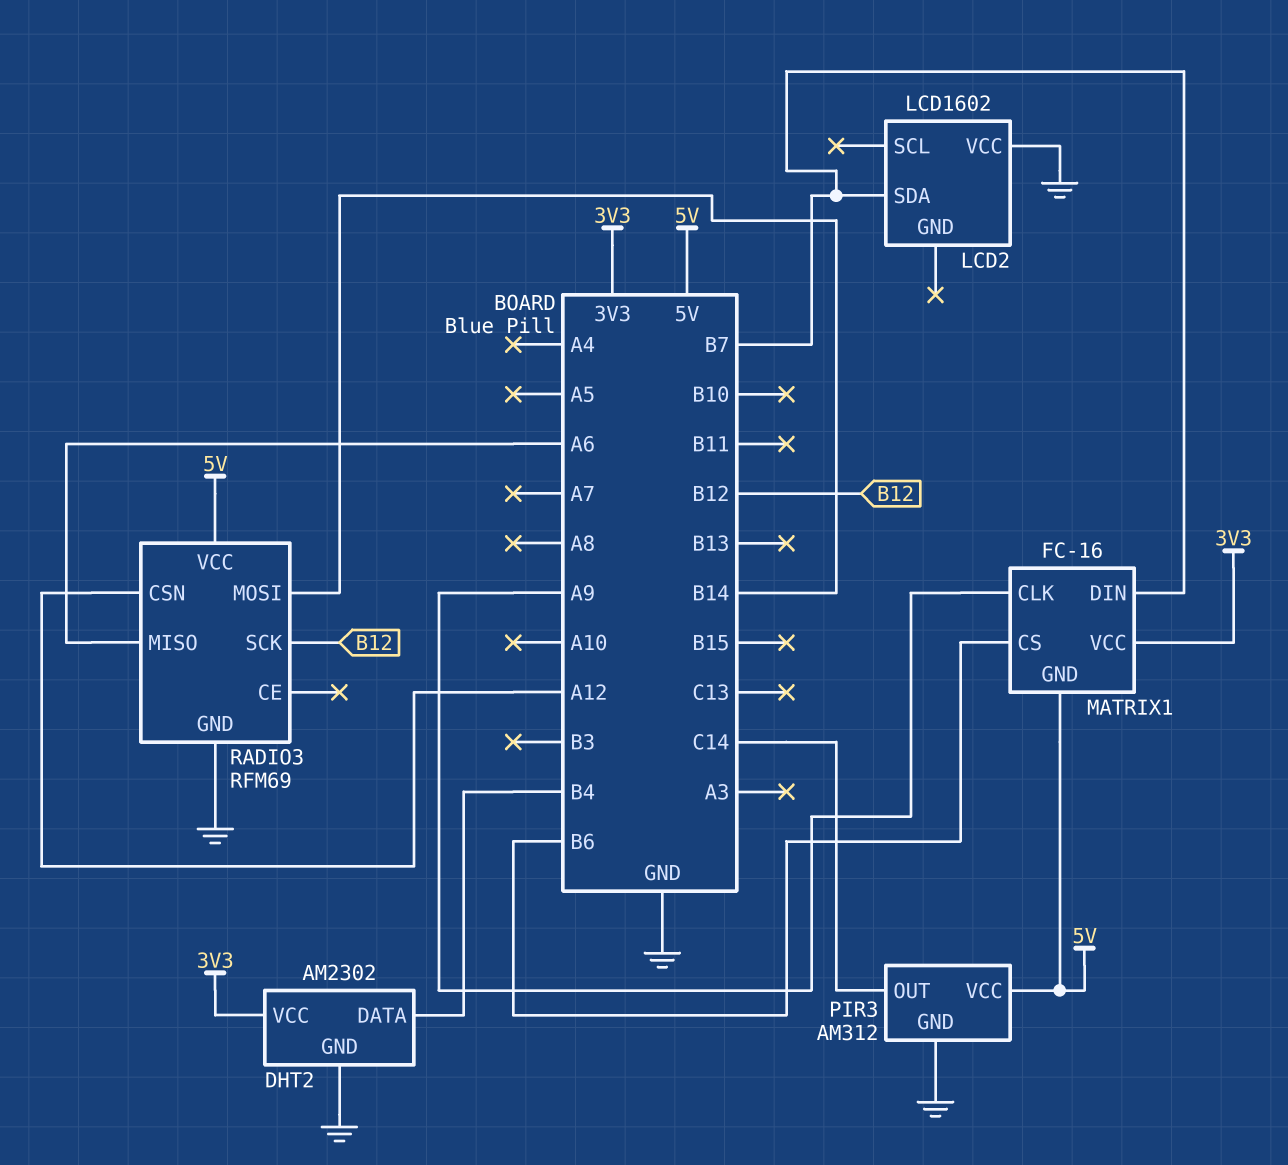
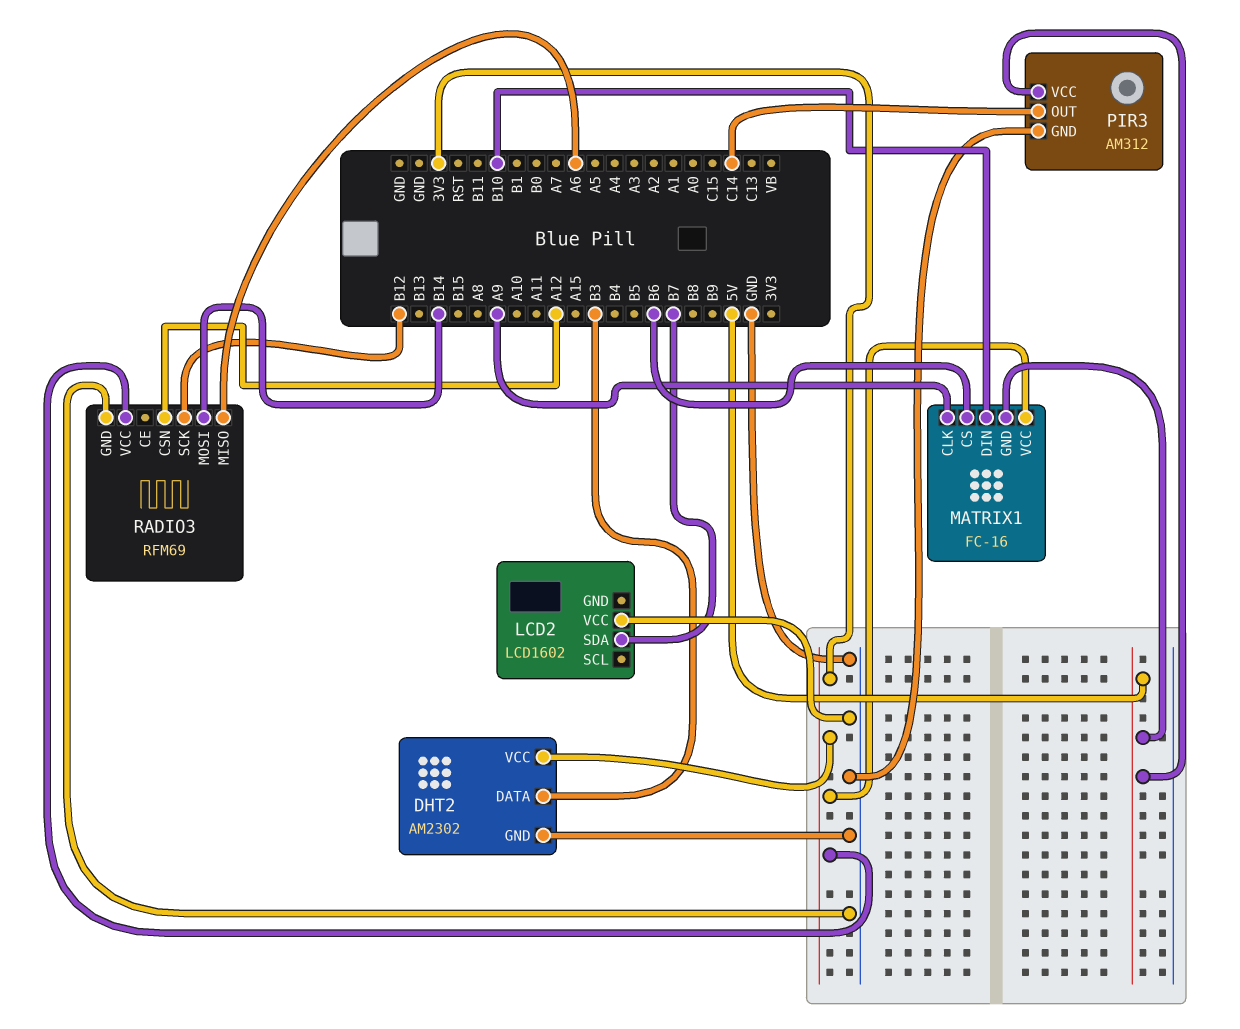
DHT2 pin DATA: B4 -> B3
MATRIX1 pin DIN: B7 -> B10
RADIO3 pin VCC: 5V -> 3V3

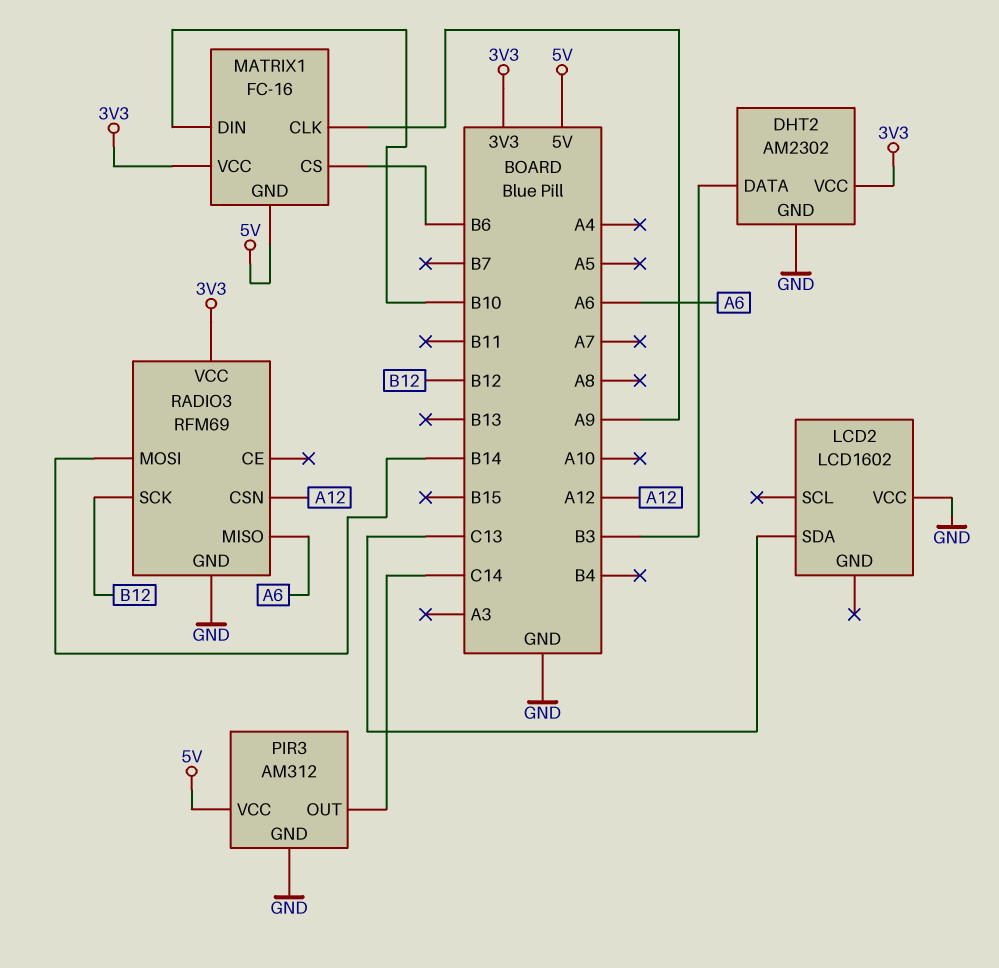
LCD2 pin SDA: B7 -> C13

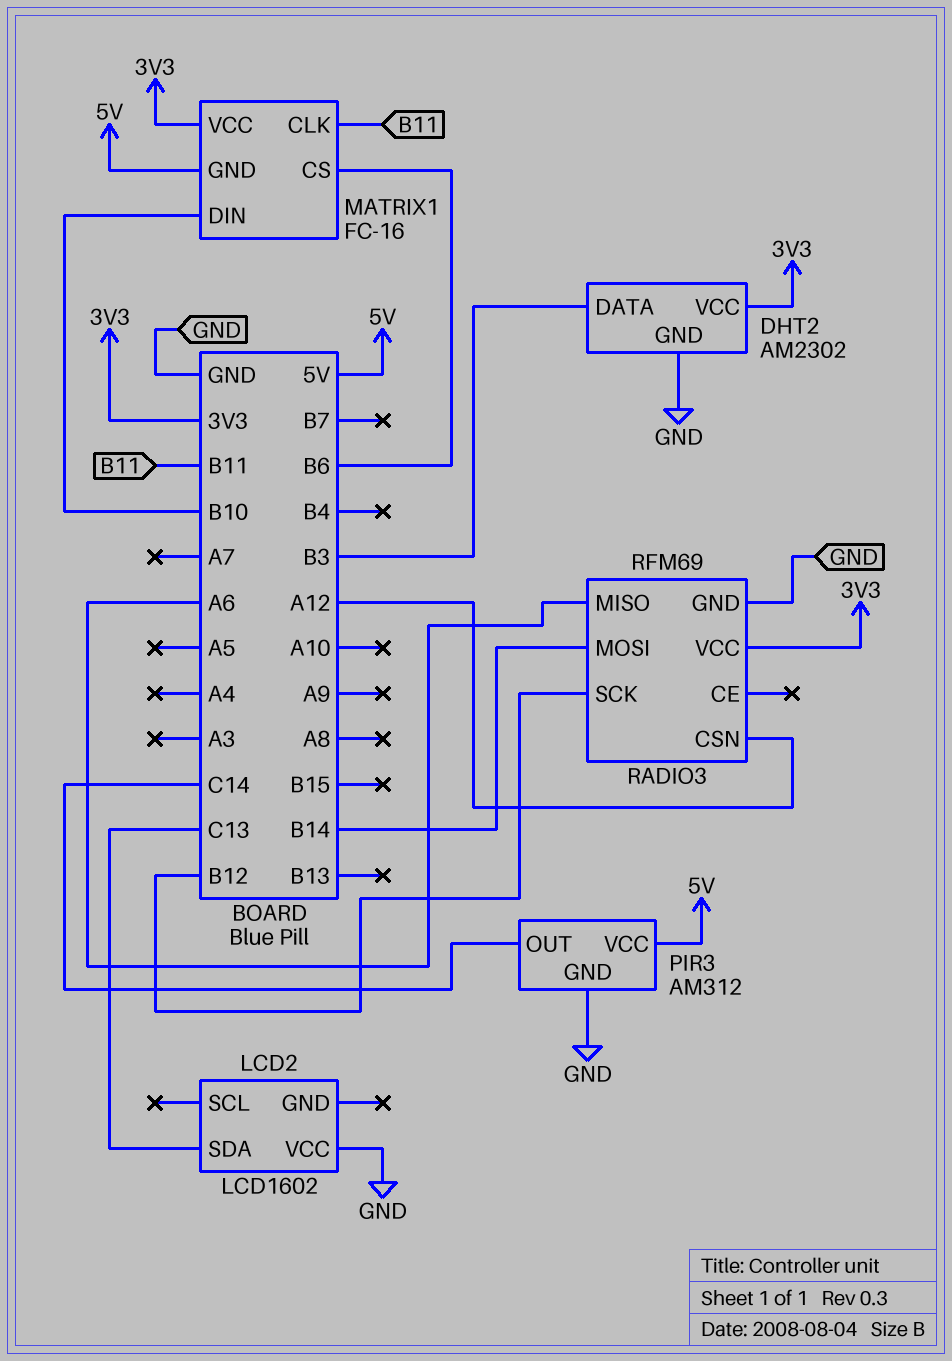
MATRIX1 pin CLK: A9 -> B11

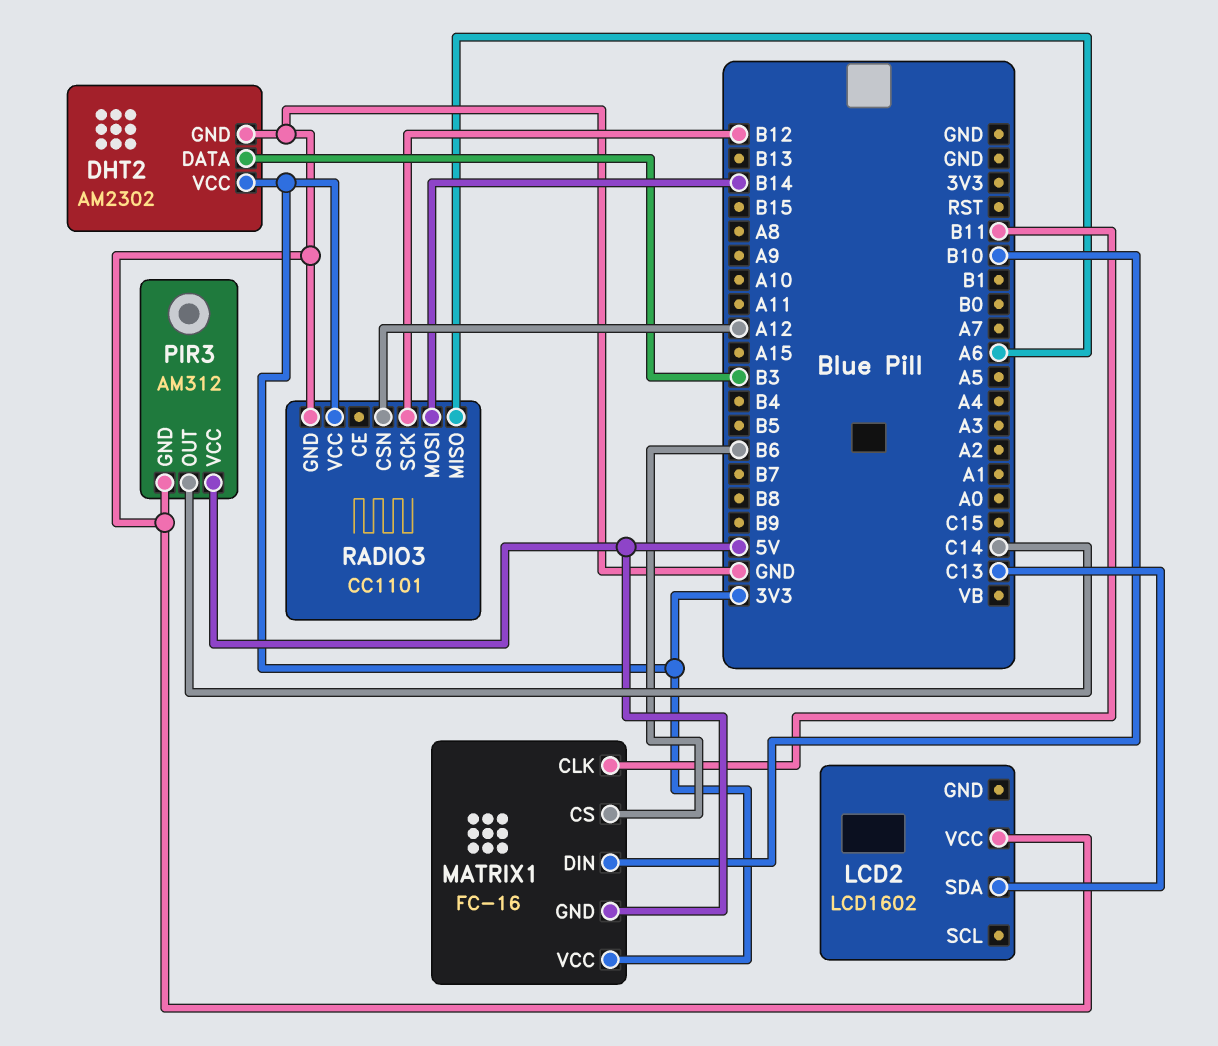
RADIO3: RFM69 -> CC1101

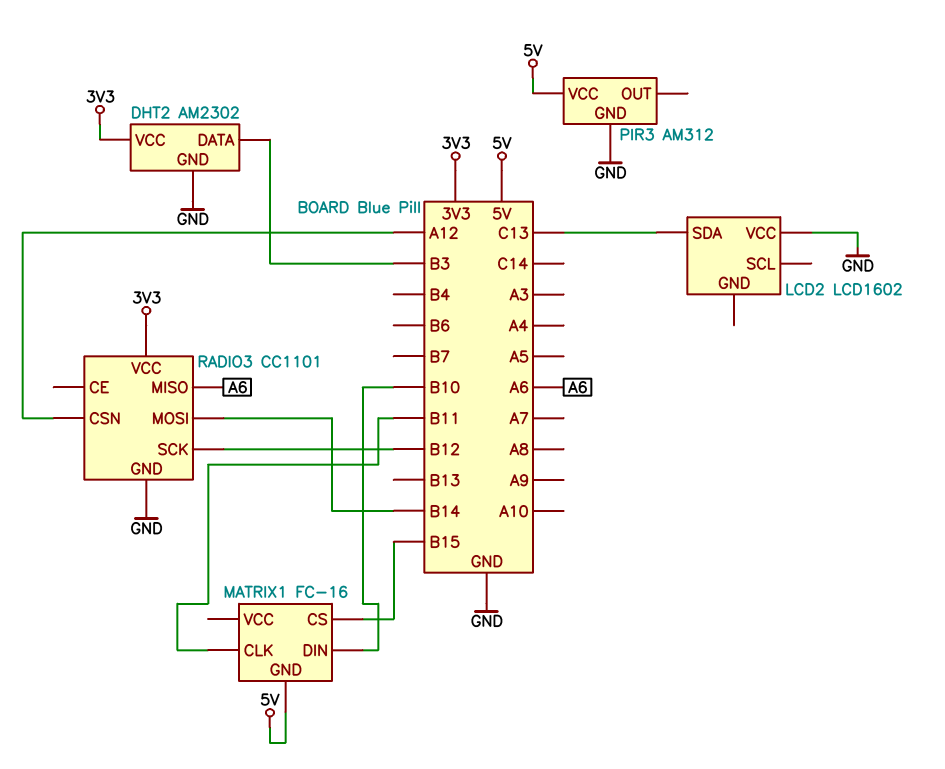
MATRIX1 pin CS: B6 -> B15
MATRIX1 pin VCC: 3V3 -> none
PIR3 pin OUT: C14 -> none

